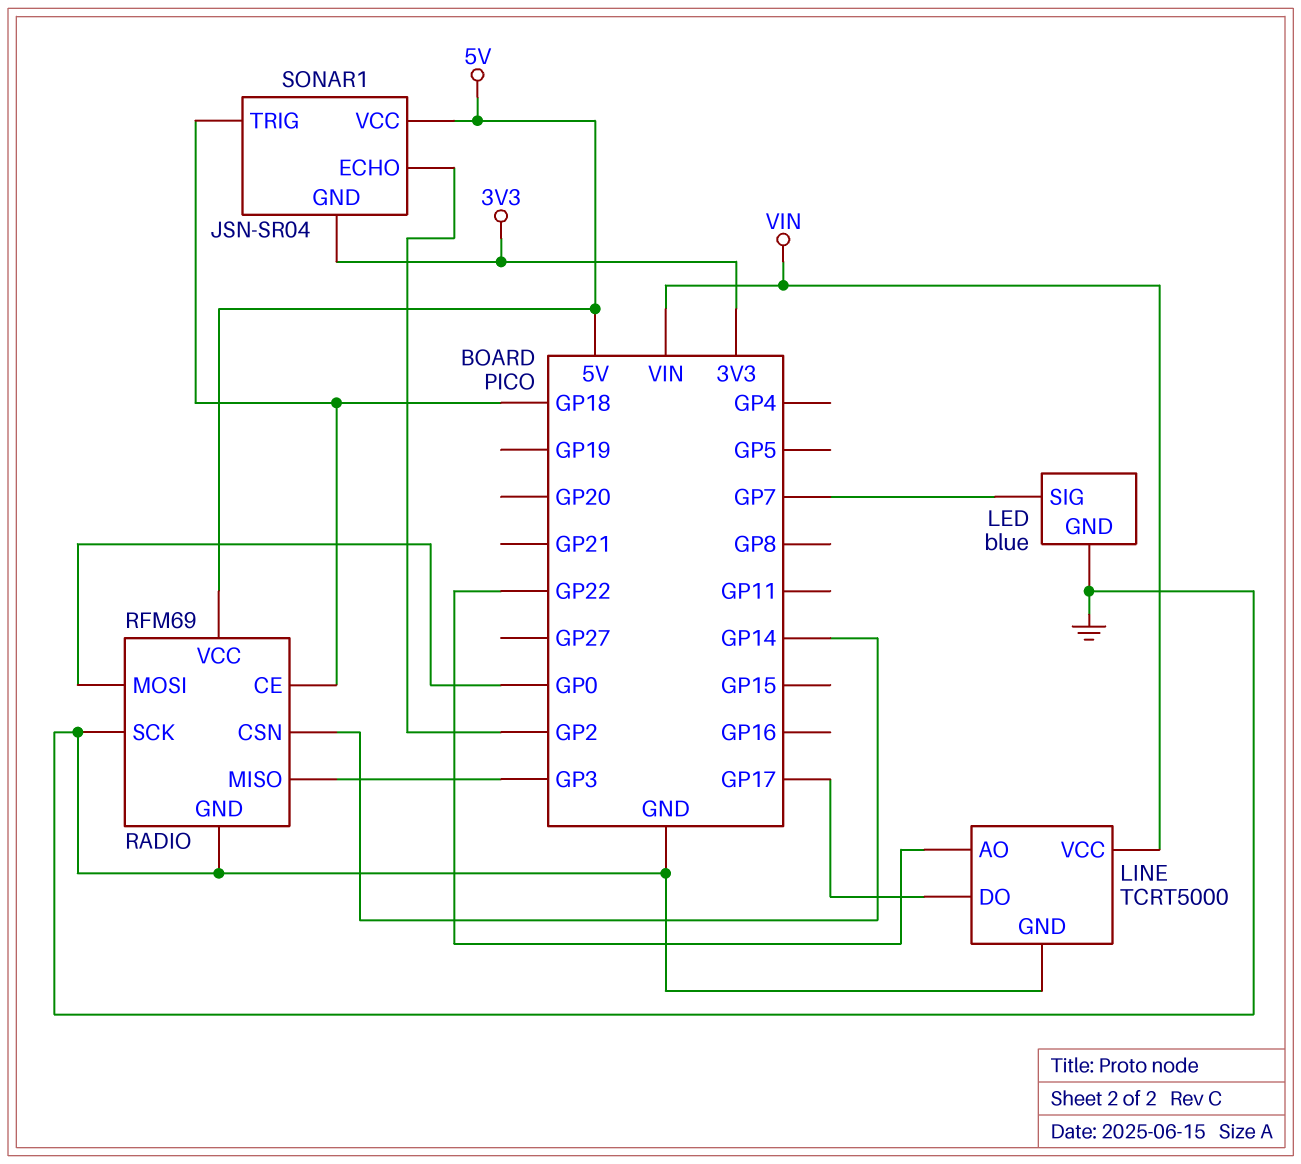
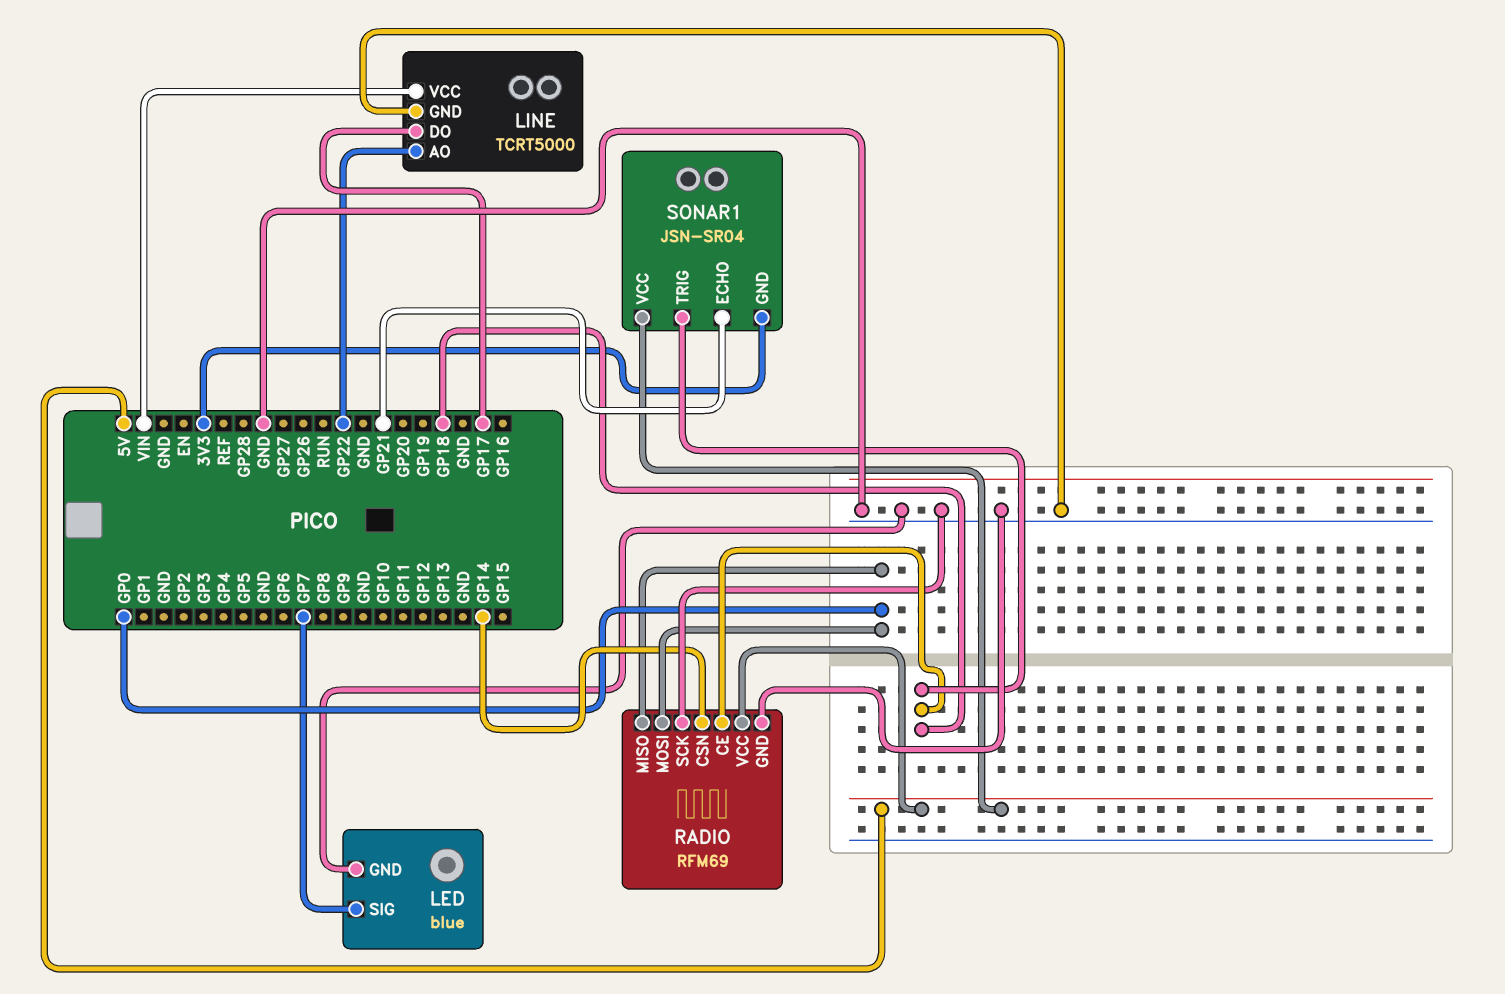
RADIO pin MISO: GP3 -> GP0
SONAR1 pin ECHO: GP2 -> GP21

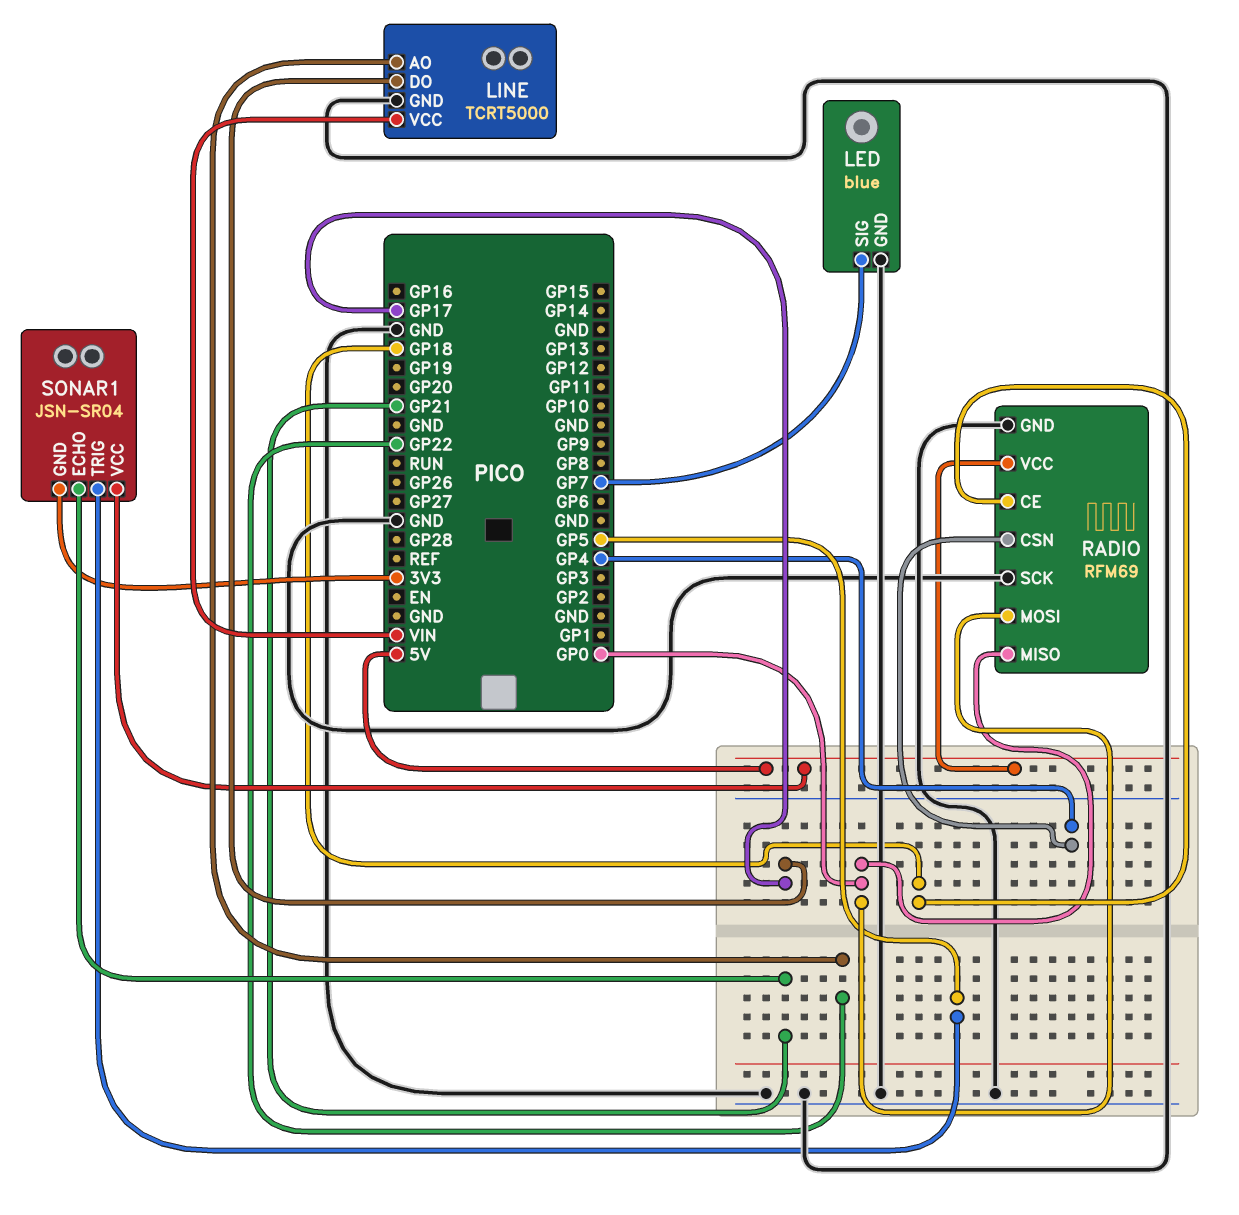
RADIO pin CSN: GP14 -> GP4
SONAR1 pin TRIG: GP18 -> GP5

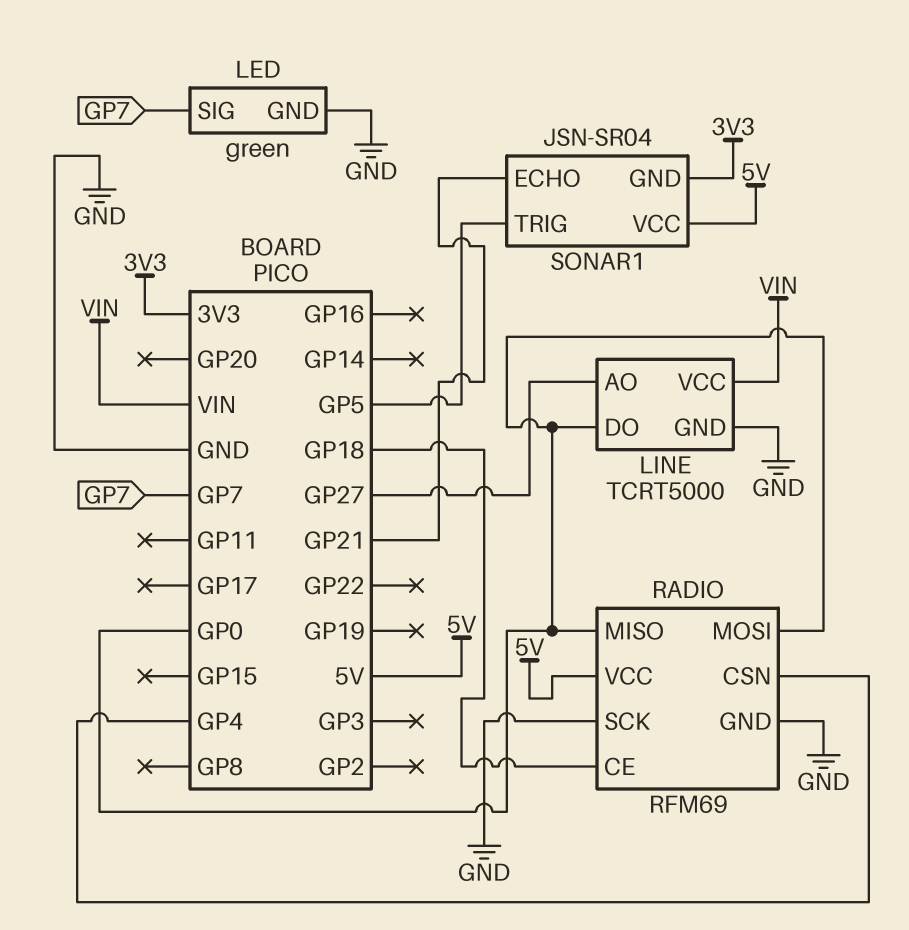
LED: blue -> green
LINE pin AO: GP22 -> GP27
LINE pin DO: GP17 -> GP0

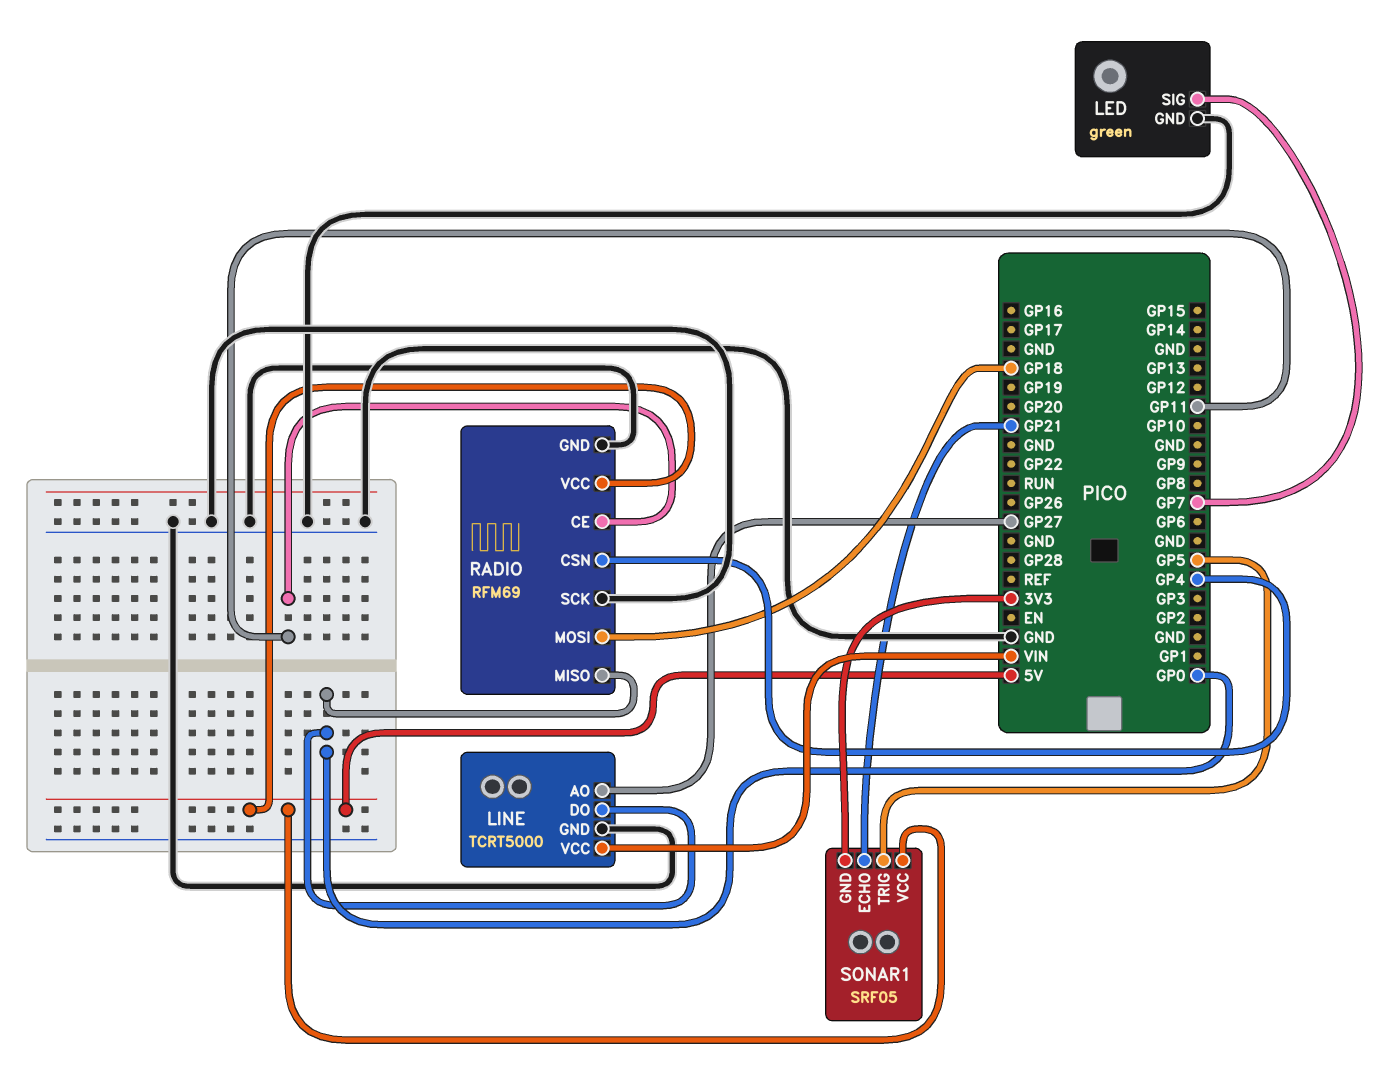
RADIO pin CE: GP18 -> GP11
RADIO pin MOSI: GP0 -> GP18
SONAR1: JSN-SR04 -> SRF05

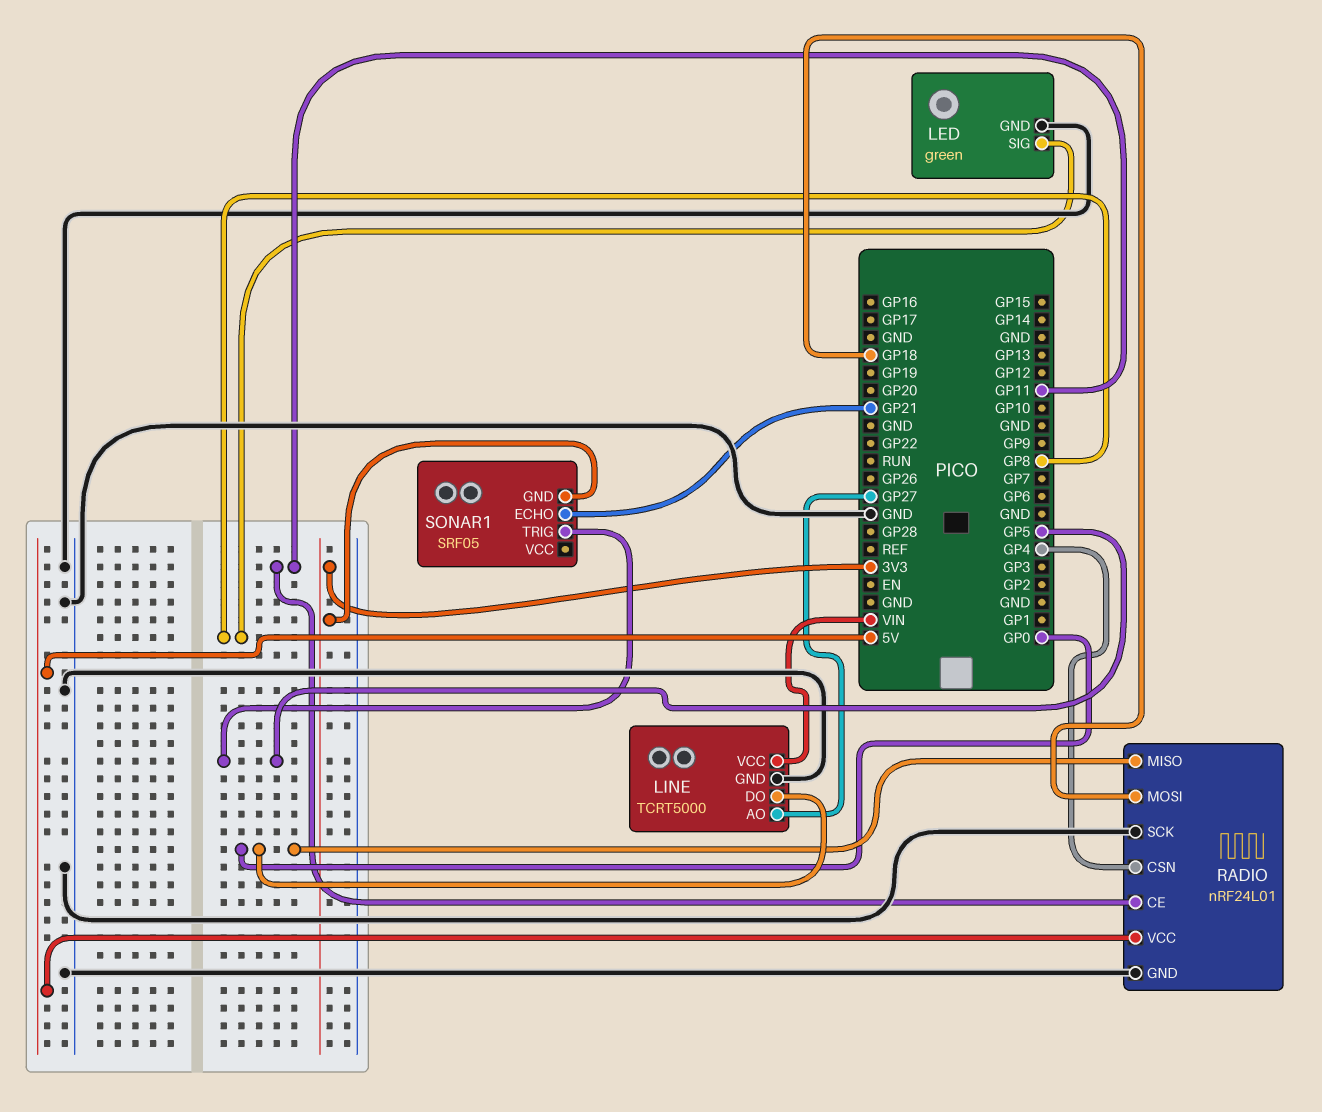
LED pin SIG: GP7 -> GP8
RADIO: RFM69 -> nRF24L01
SONAR1 pin VCC: 5V -> none

